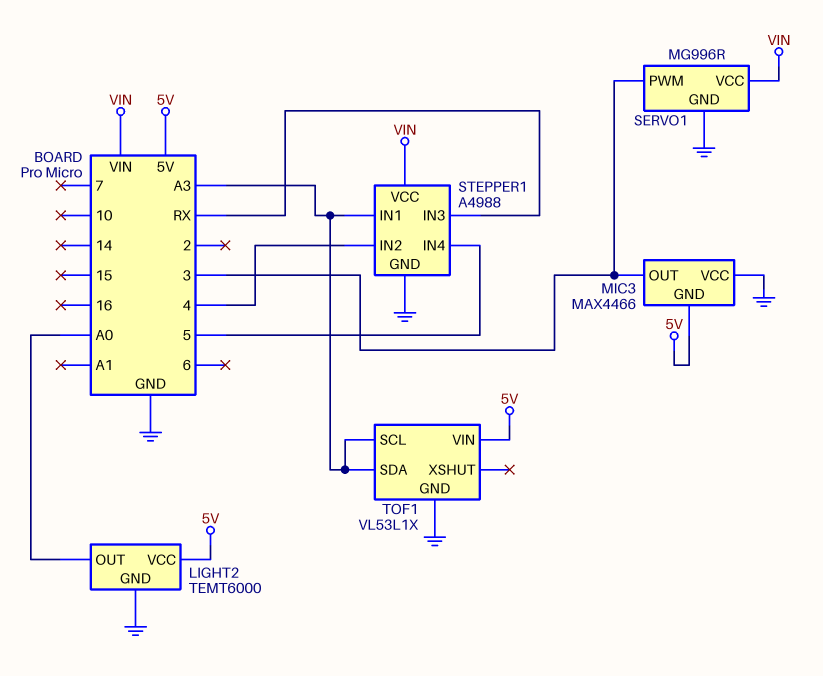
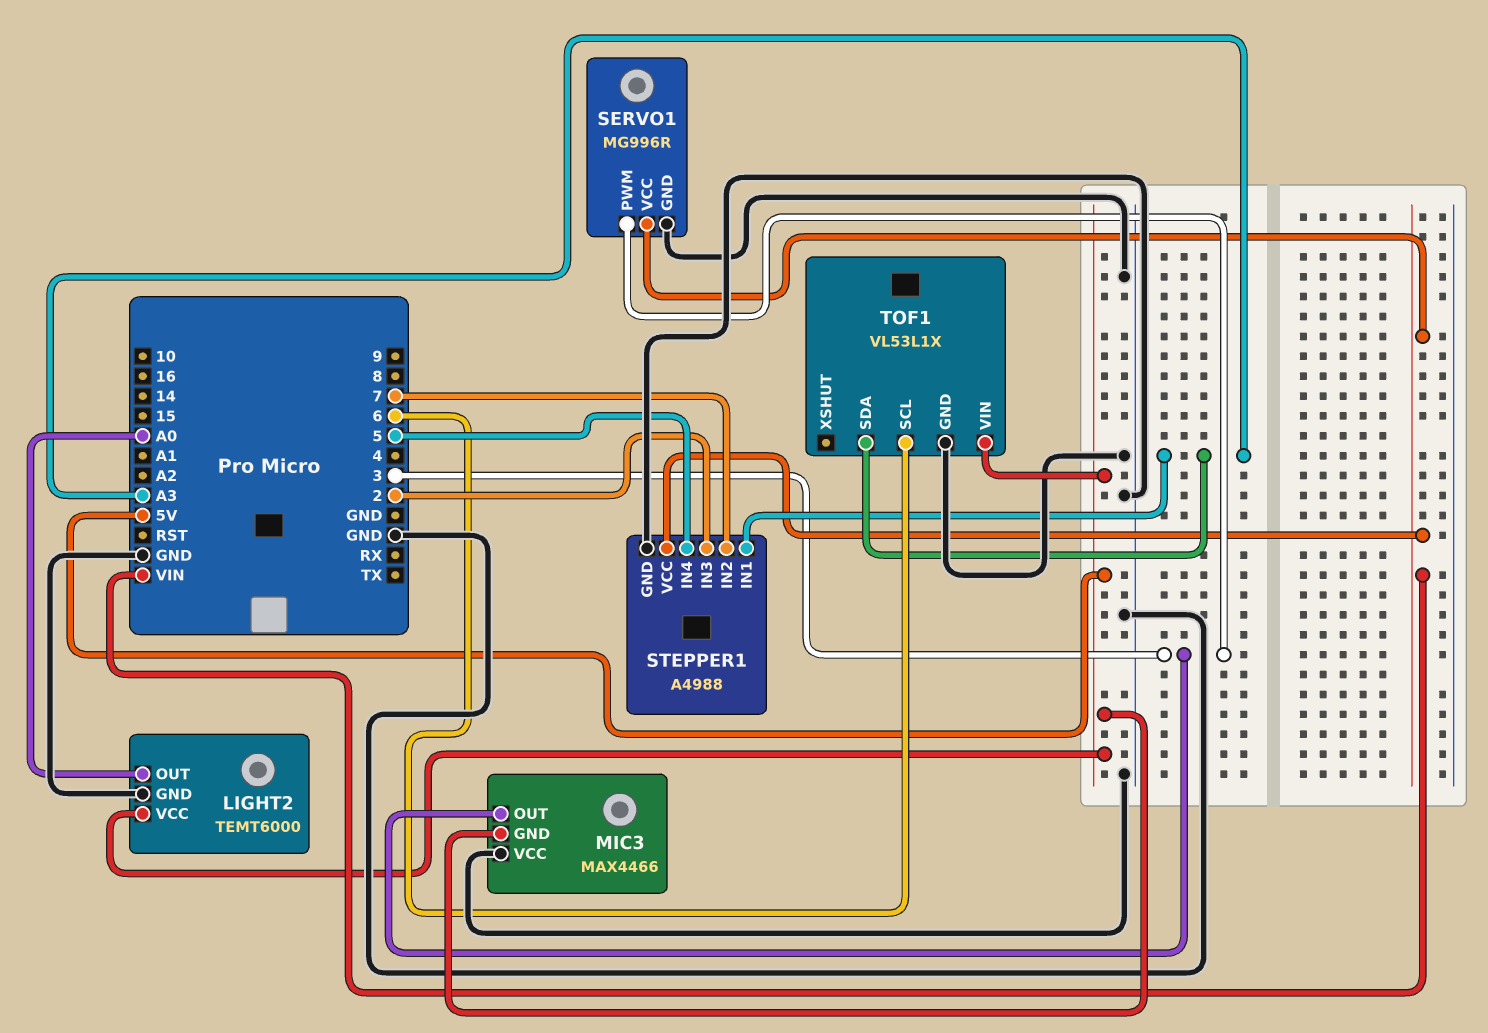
STEPPER1 pin IN2: 4 -> 7
STEPPER1 pin IN3: RX -> 2
TOF1 pin SCL: A3 -> 6

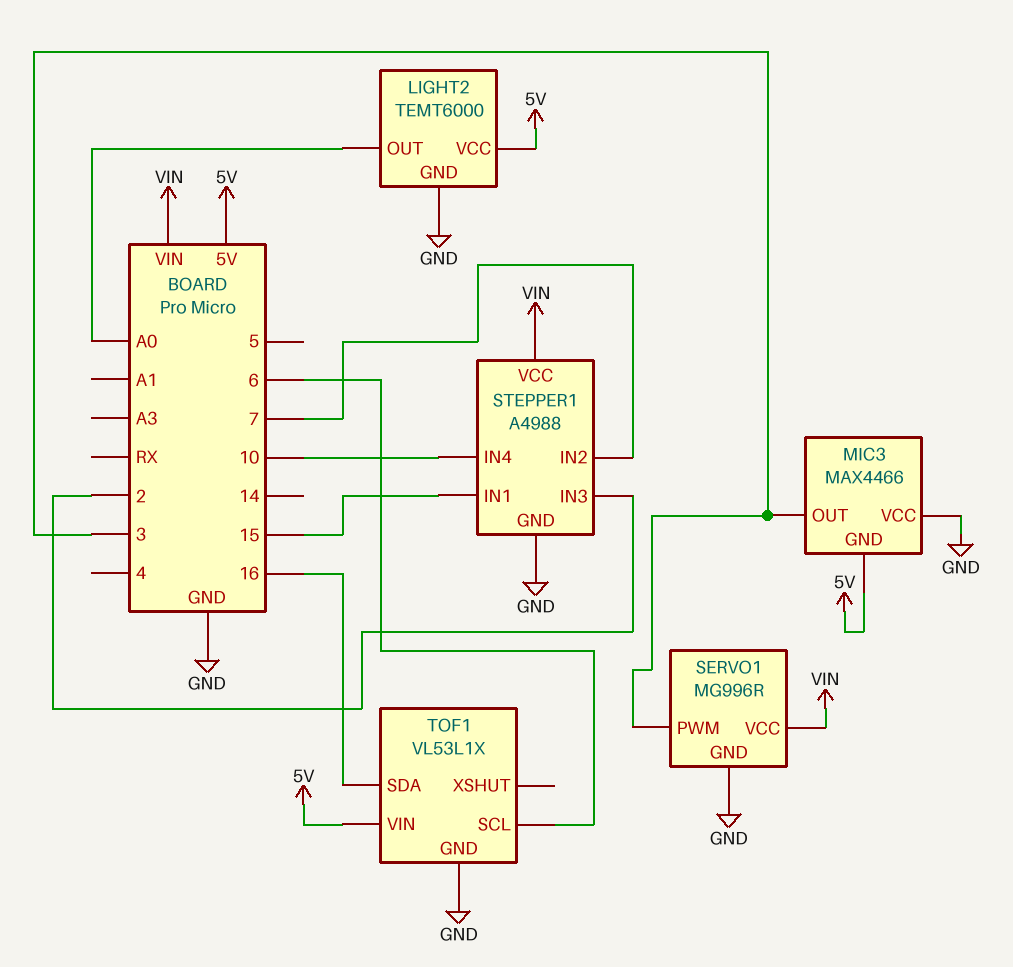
STEPPER1 pin IN1: A3 -> 15
STEPPER1 pin IN4: 5 -> 10
TOF1 pin SDA: A3 -> 16

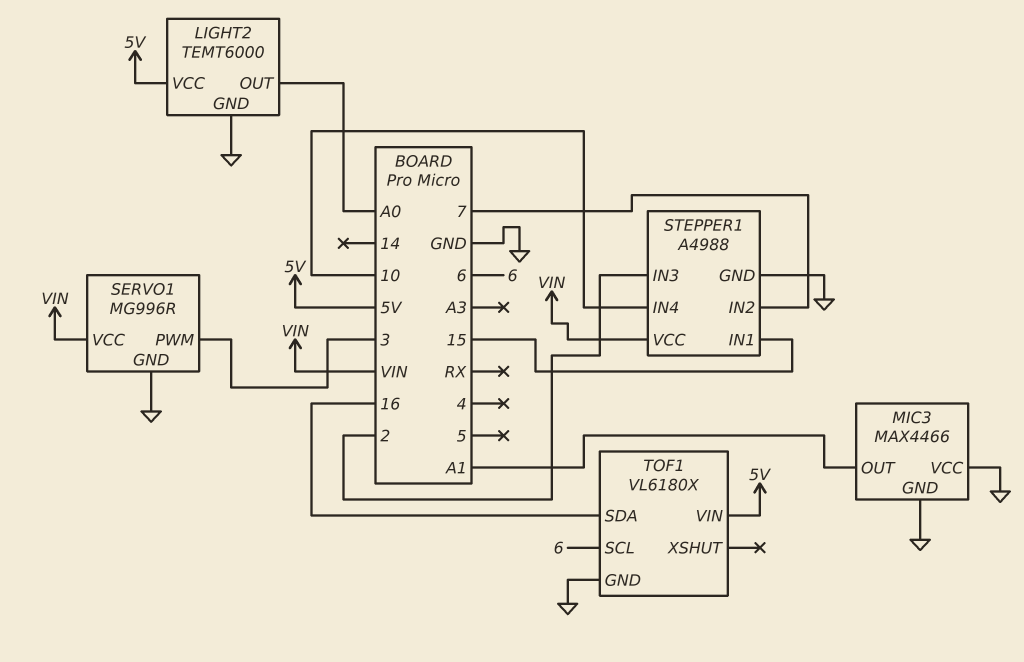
MIC3 pin GND: 5V -> GND
MIC3 pin OUT: 3 -> A1
TOF1: VL53L1X -> VL6180X

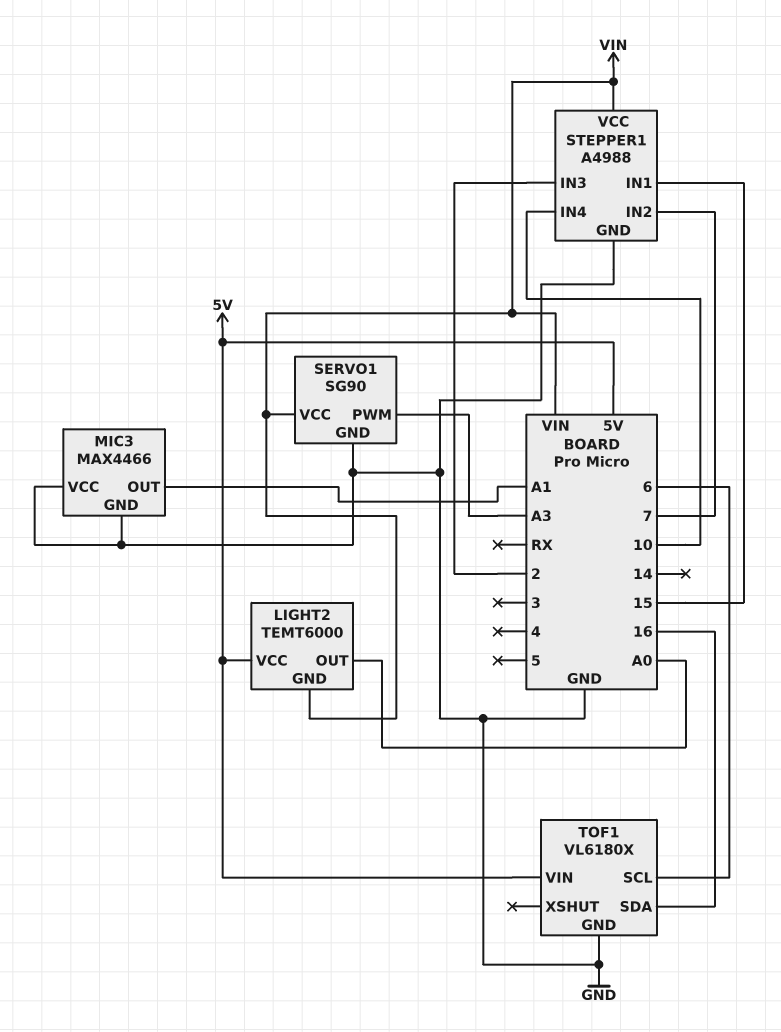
LIGHT2 pin GND: GND -> VIN
SERVO1: MG996R -> SG90
SERVO1 pin PWM: 3 -> A3

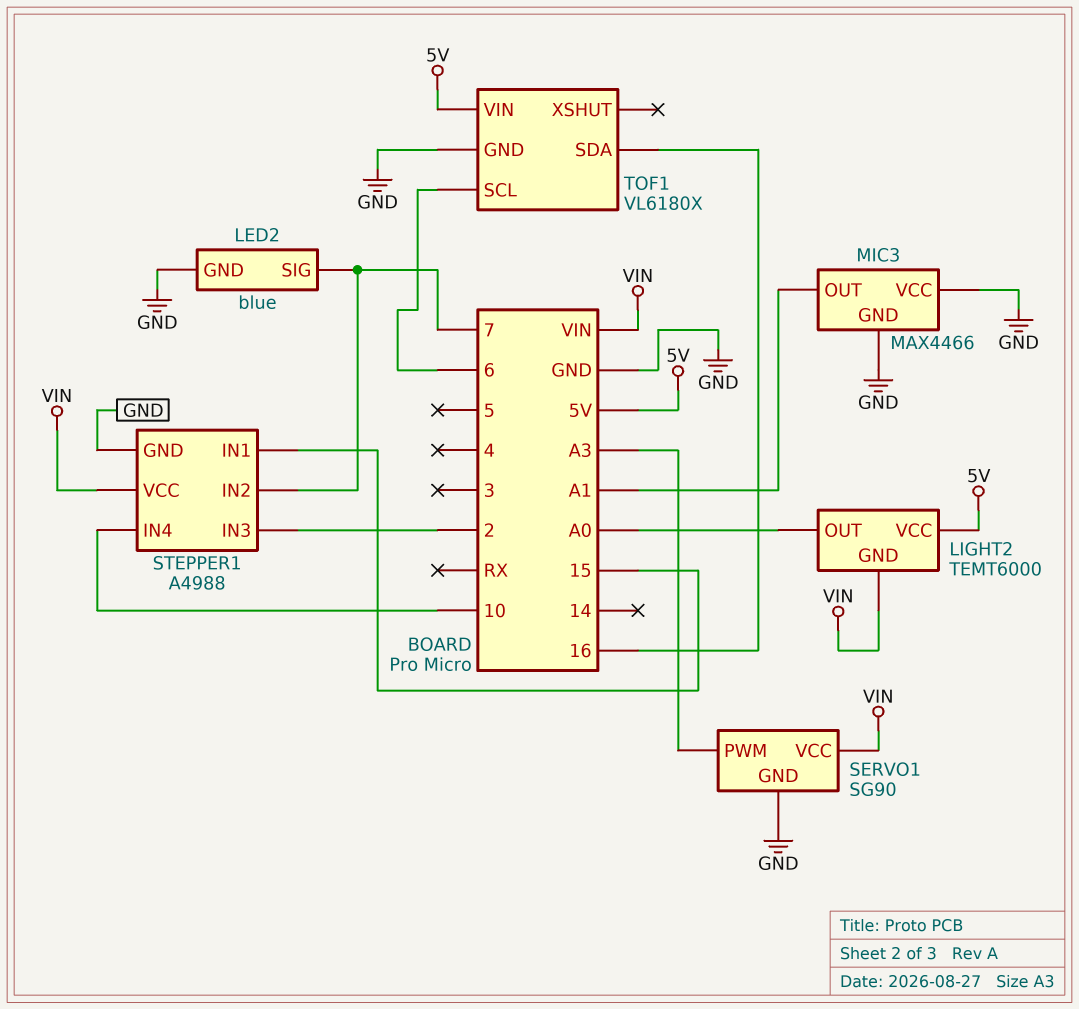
LED2: none -> blue
LED2 pin GND: none -> GND
LED2 pin SIG: none -> 7

